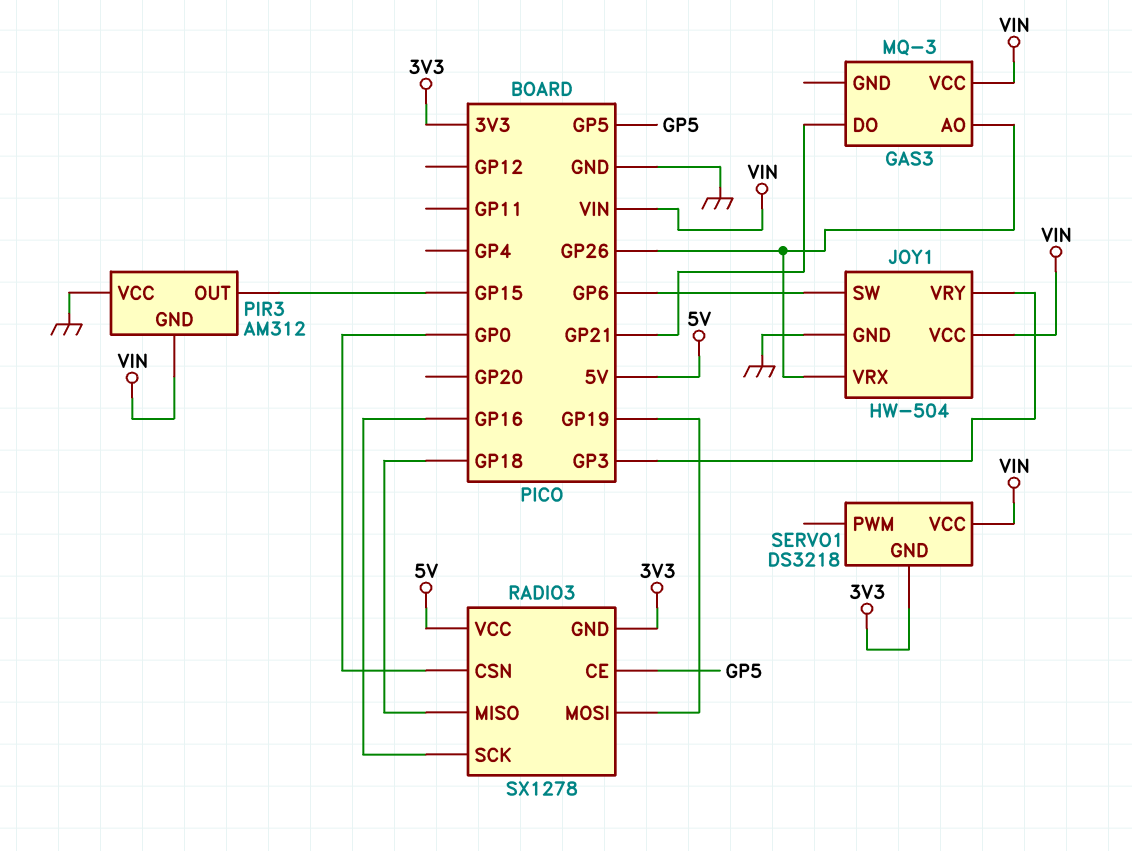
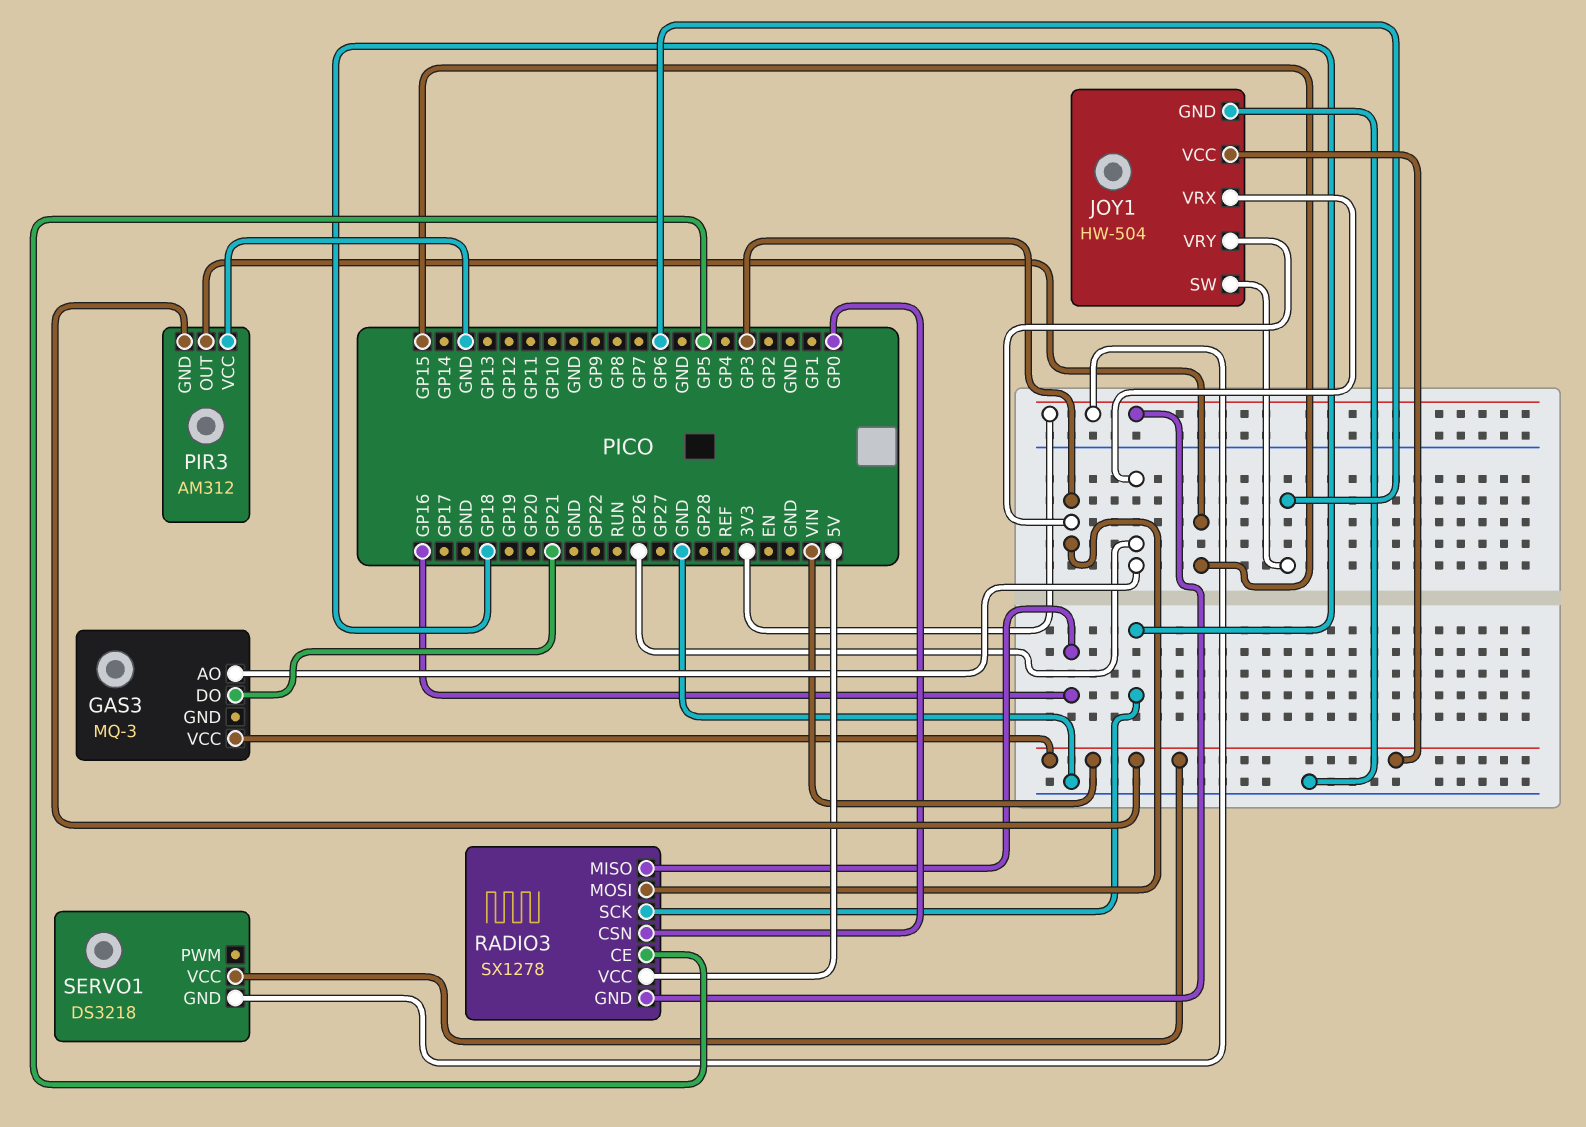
RADIO3 pin MISO: GP18 -> GP16
RADIO3 pin MOSI: GP19 -> GP3
RADIO3 pin SCK: GP16 -> GP18

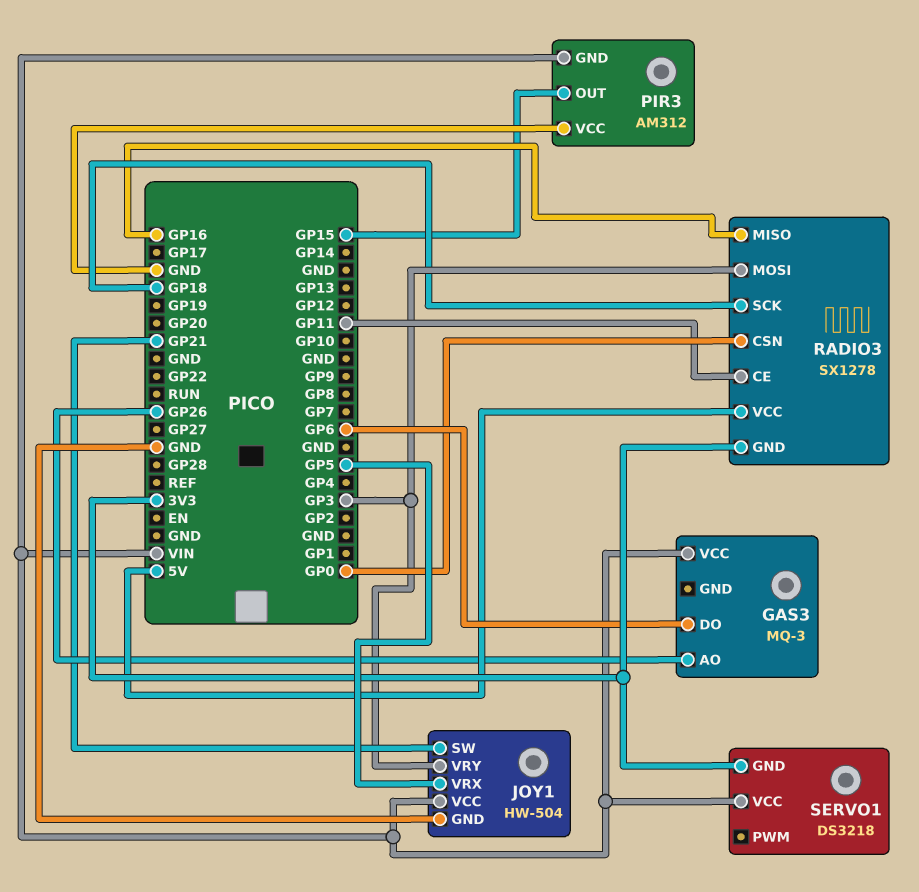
GAS3 pin DO: GP21 -> GP6
JOY1 pin SW: GP6 -> GP21
JOY1 pin VRX: GP26 -> GP5
RADIO3 pin CE: GP5 -> GP11

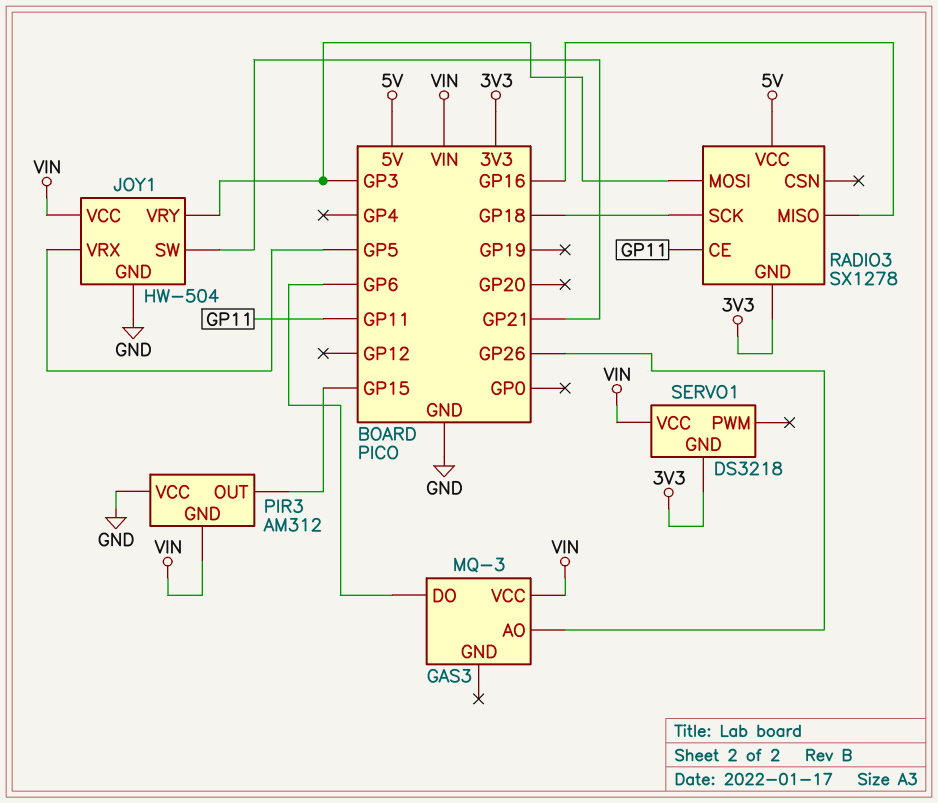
RADIO3 pin CSN: GP0 -> none

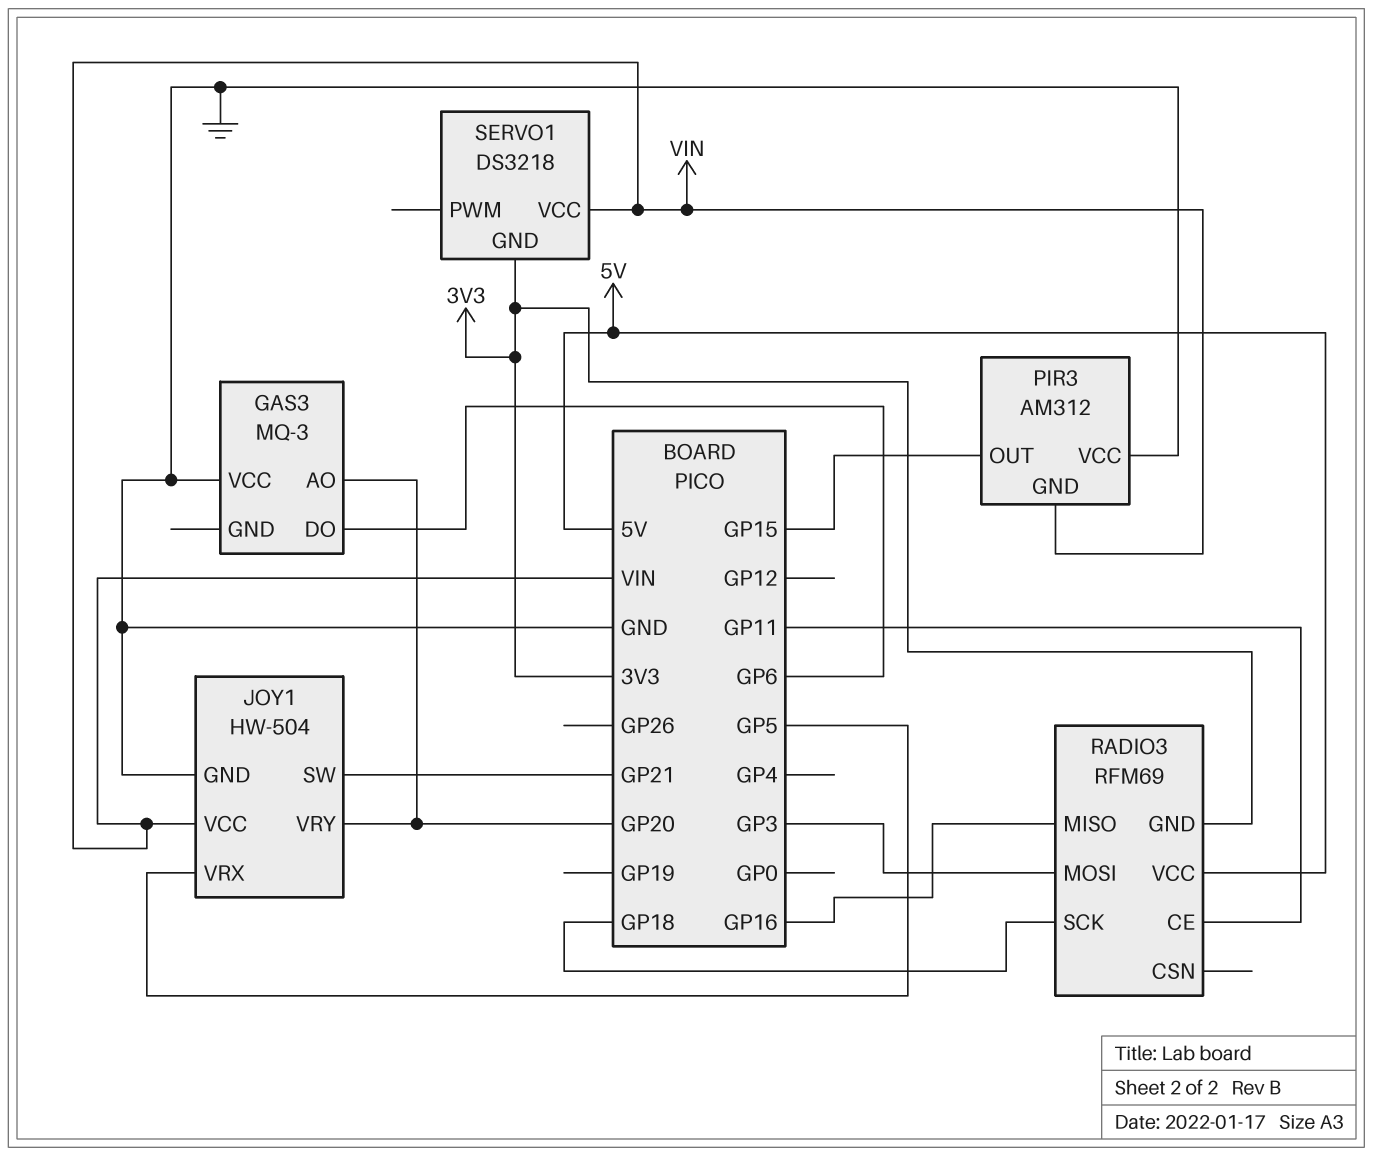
GAS3 pin AO: GP26 -> GP20
GAS3 pin VCC: VIN -> GND
JOY1 pin VRY: GP3 -> GP20
RADIO3: SX1278 -> RFM69

